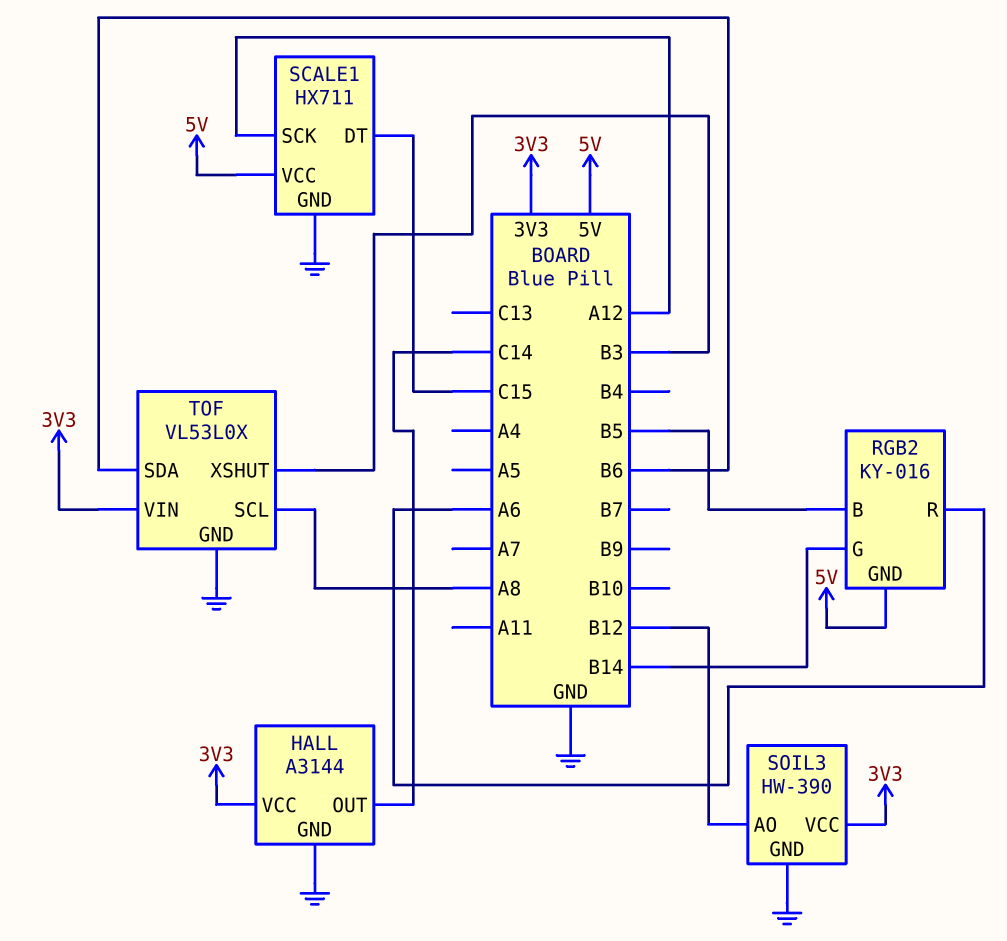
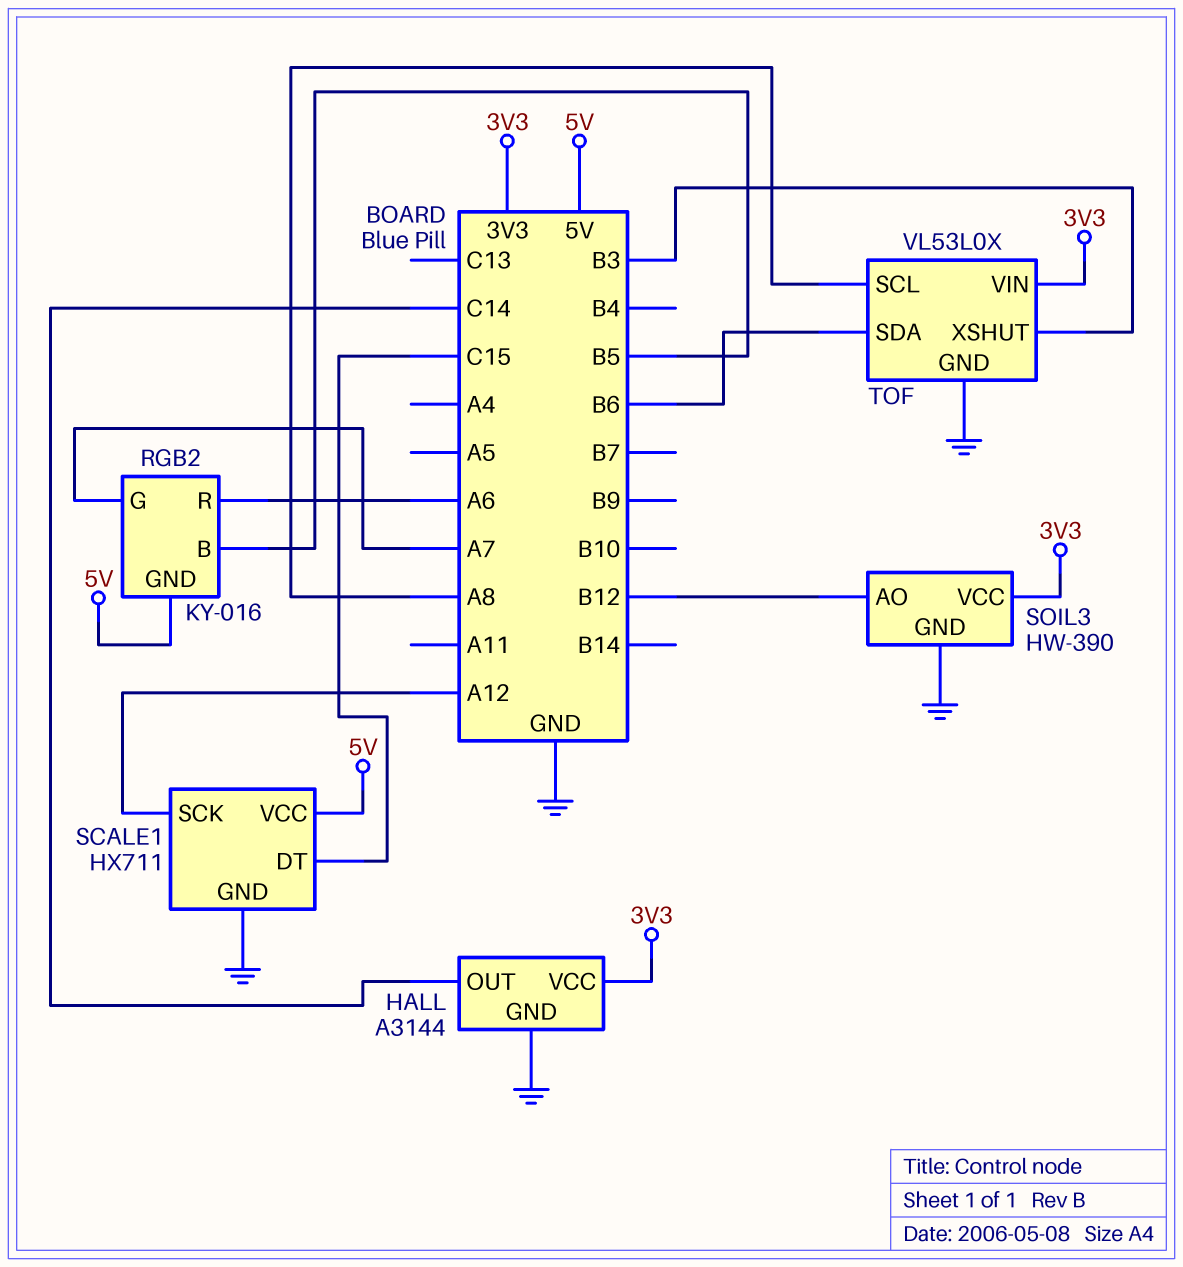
RGB2 pin G: B14 -> A7

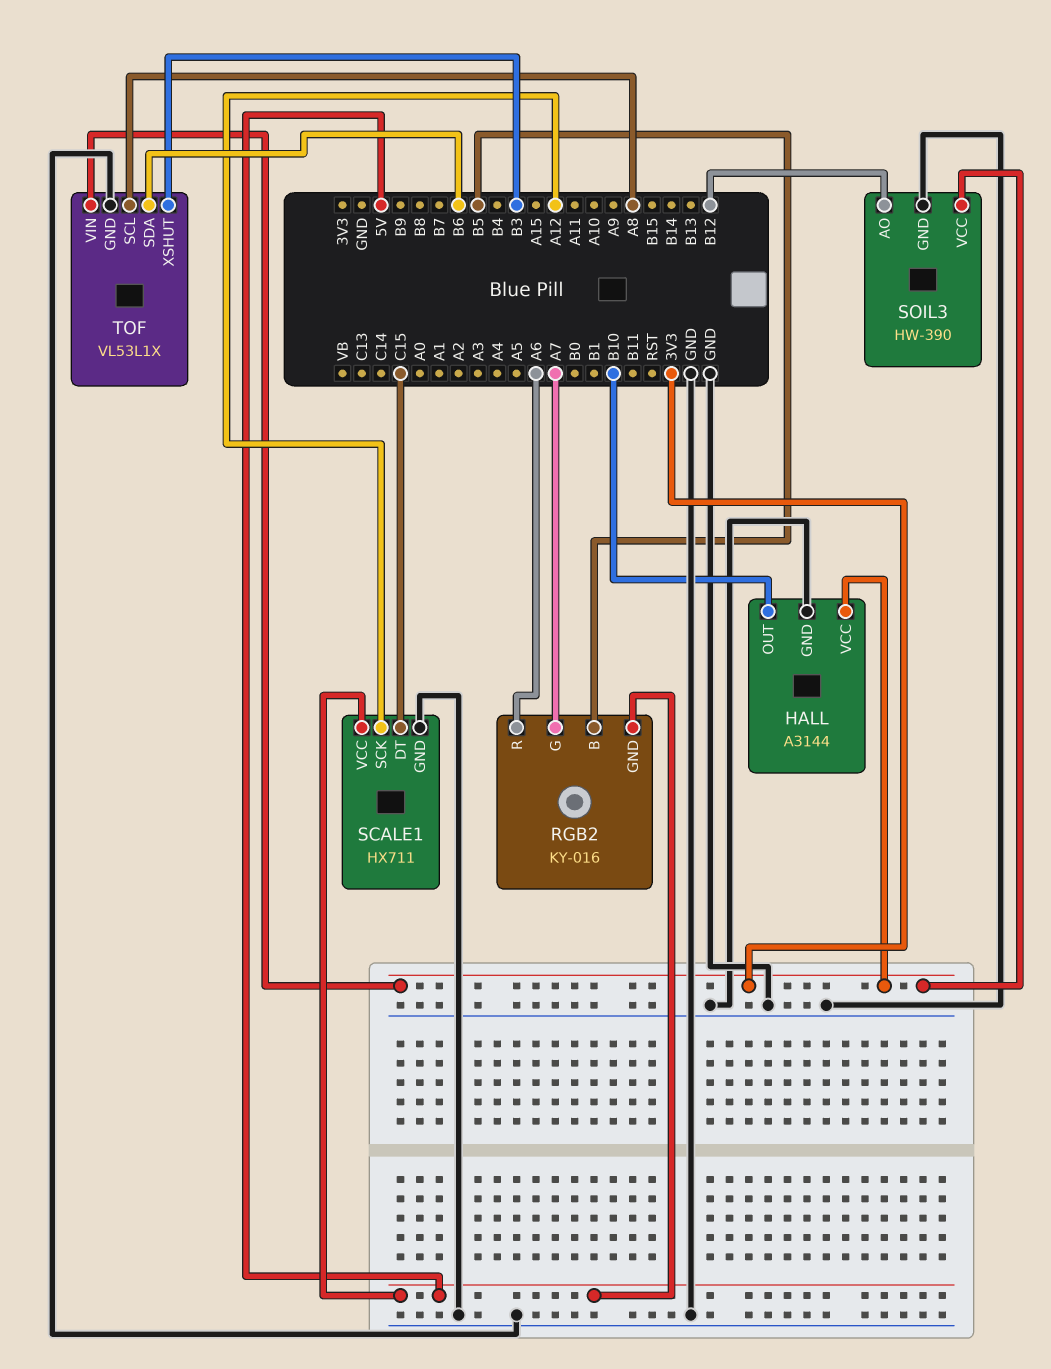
HALL pin OUT: C14 -> B10
TOF: VL53L0X -> VL53L1X

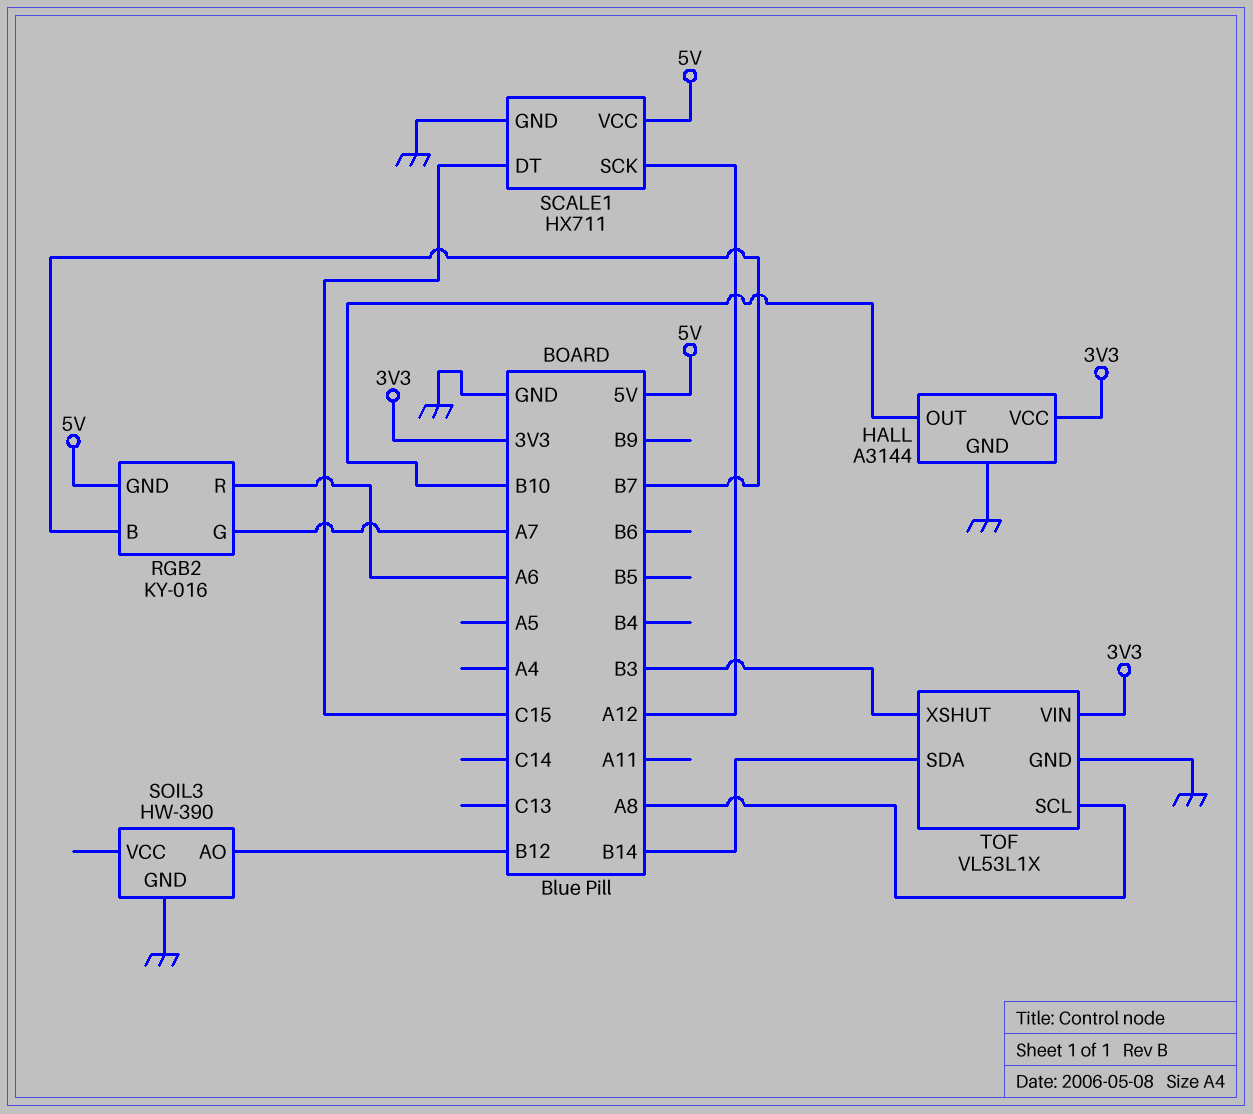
RGB2 pin B: B5 -> B7
SOIL3 pin VCC: 3V3 -> none
TOF pin SDA: B6 -> B14

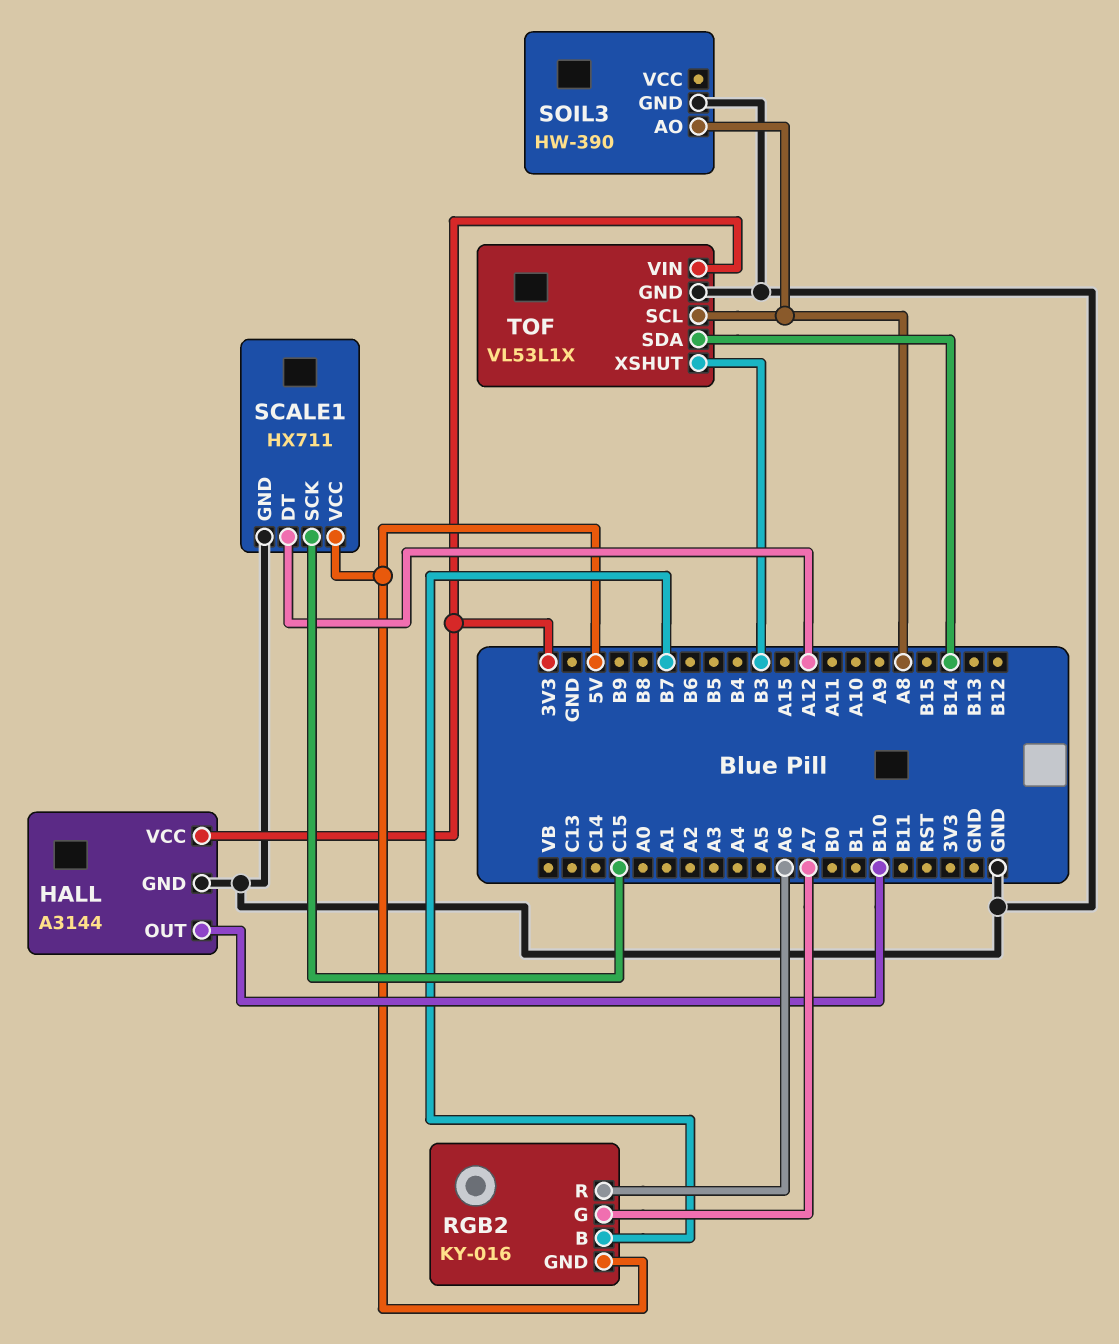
SCALE1 pin DT: C15 -> A12
SCALE1 pin SCK: A12 -> C15
SOIL3 pin AO: B12 -> A8

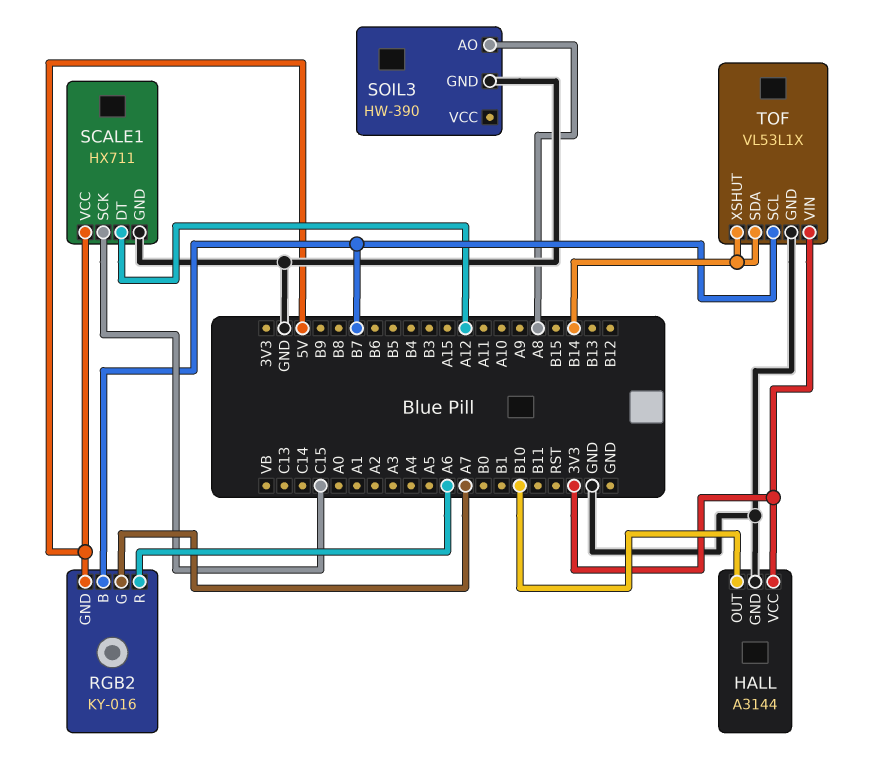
TOF pin SCL: A8 -> B7
TOF pin XSHUT: B3 -> B14

